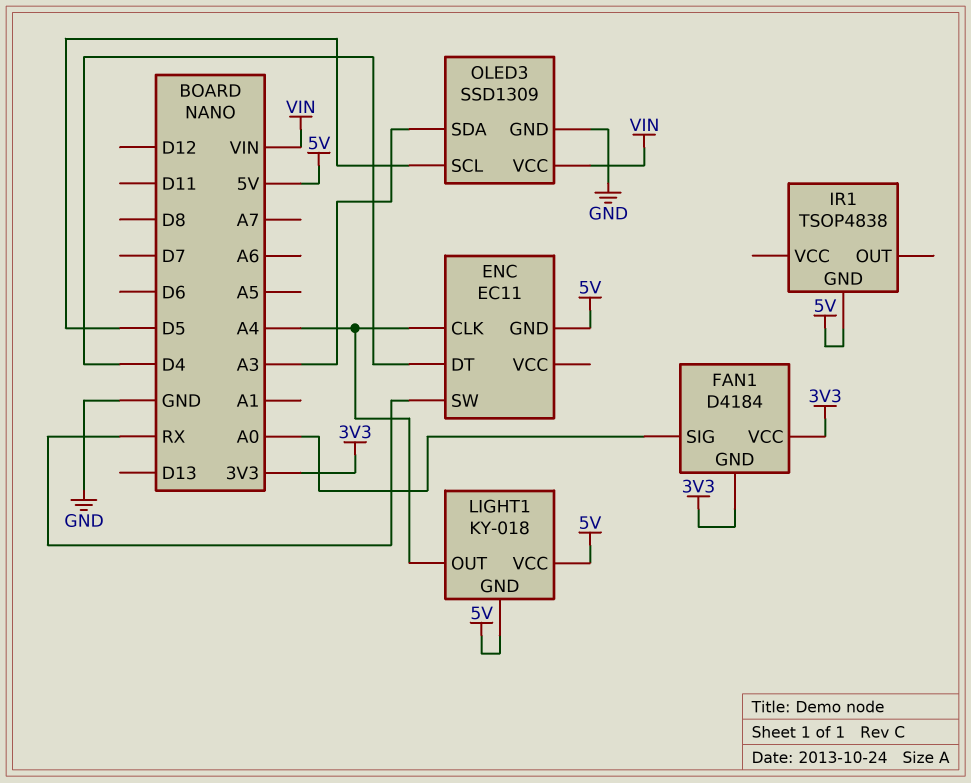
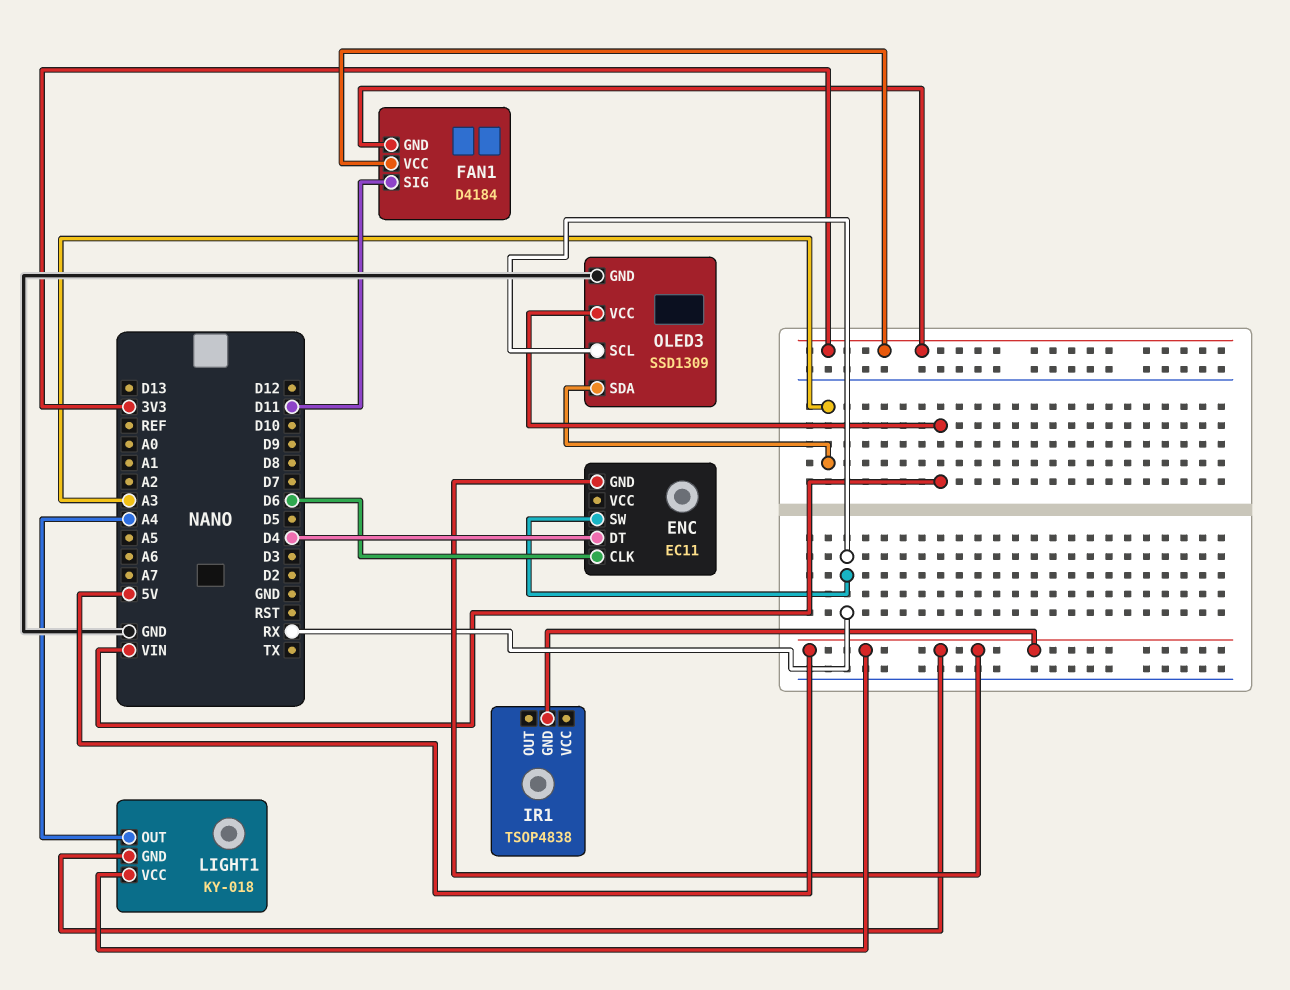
ENC pin CLK: A4 -> D6
FAN1 pin SIG: A0 -> D11
OLED3 pin SCL: D5 -> RX

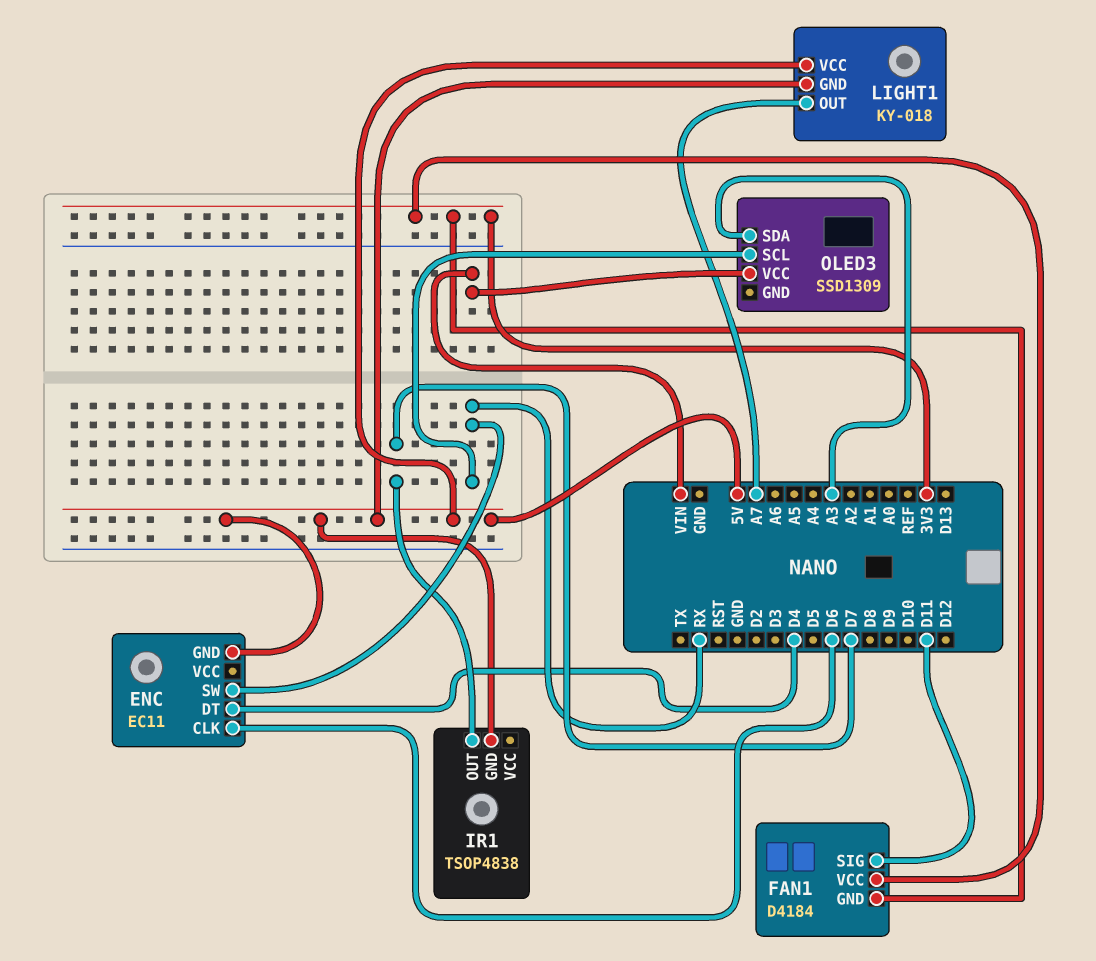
IR1 pin OUT: none -> D7
LIGHT1 pin OUT: A4 -> A7
OLED3 pin GND: GND -> none

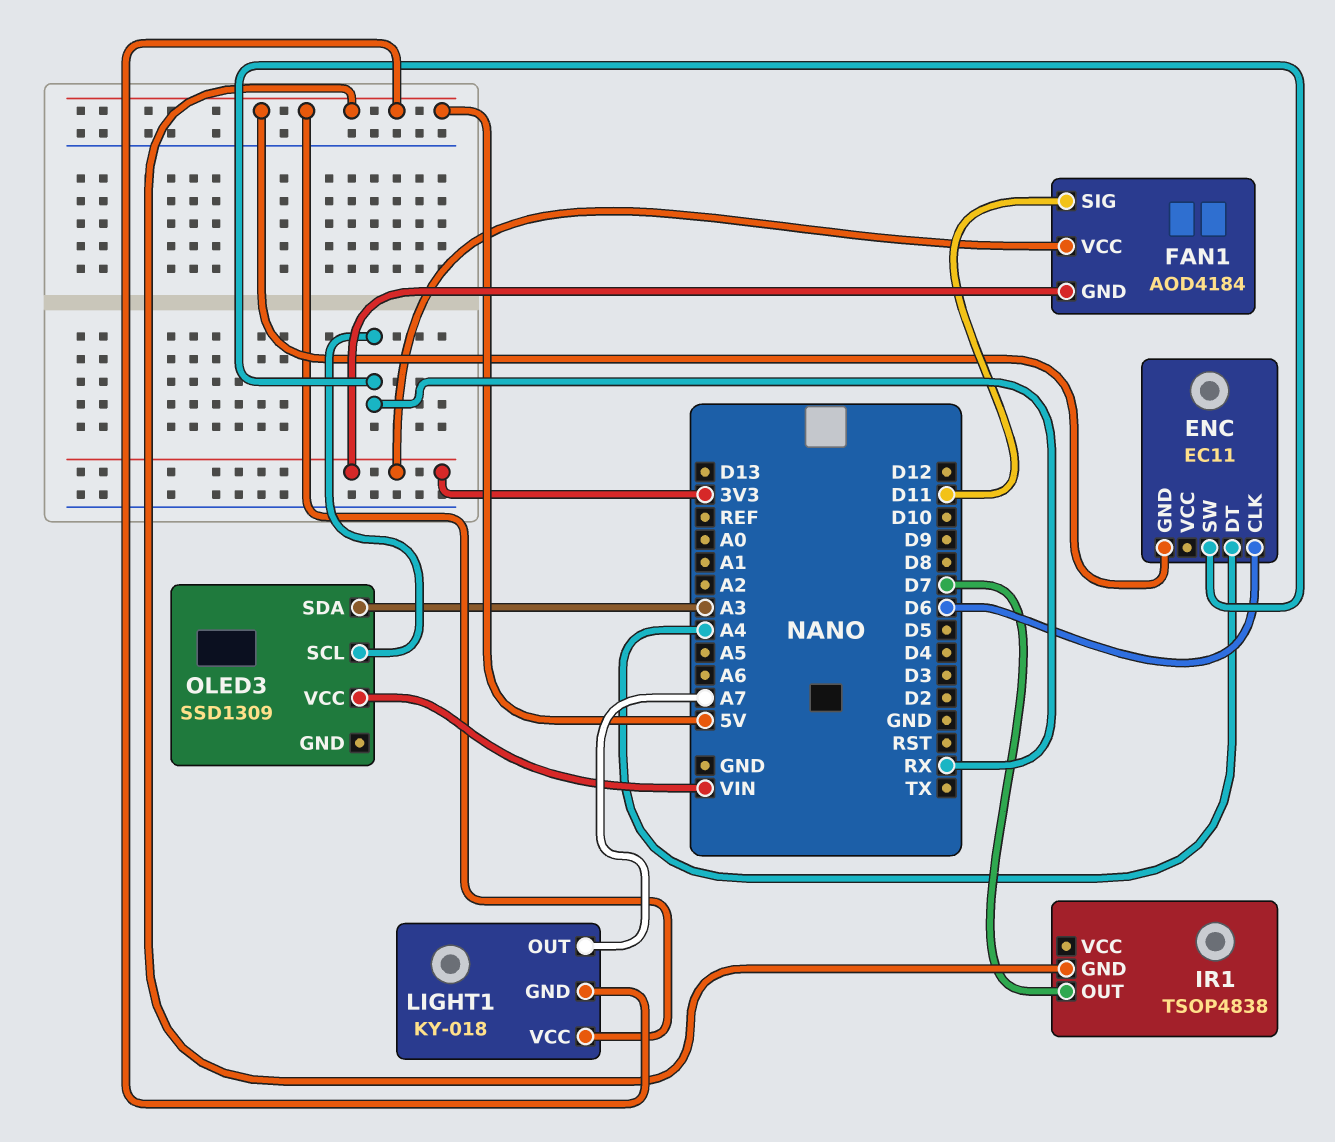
ENC pin DT: D4 -> A4
FAN1: D4184 -> AOD4184

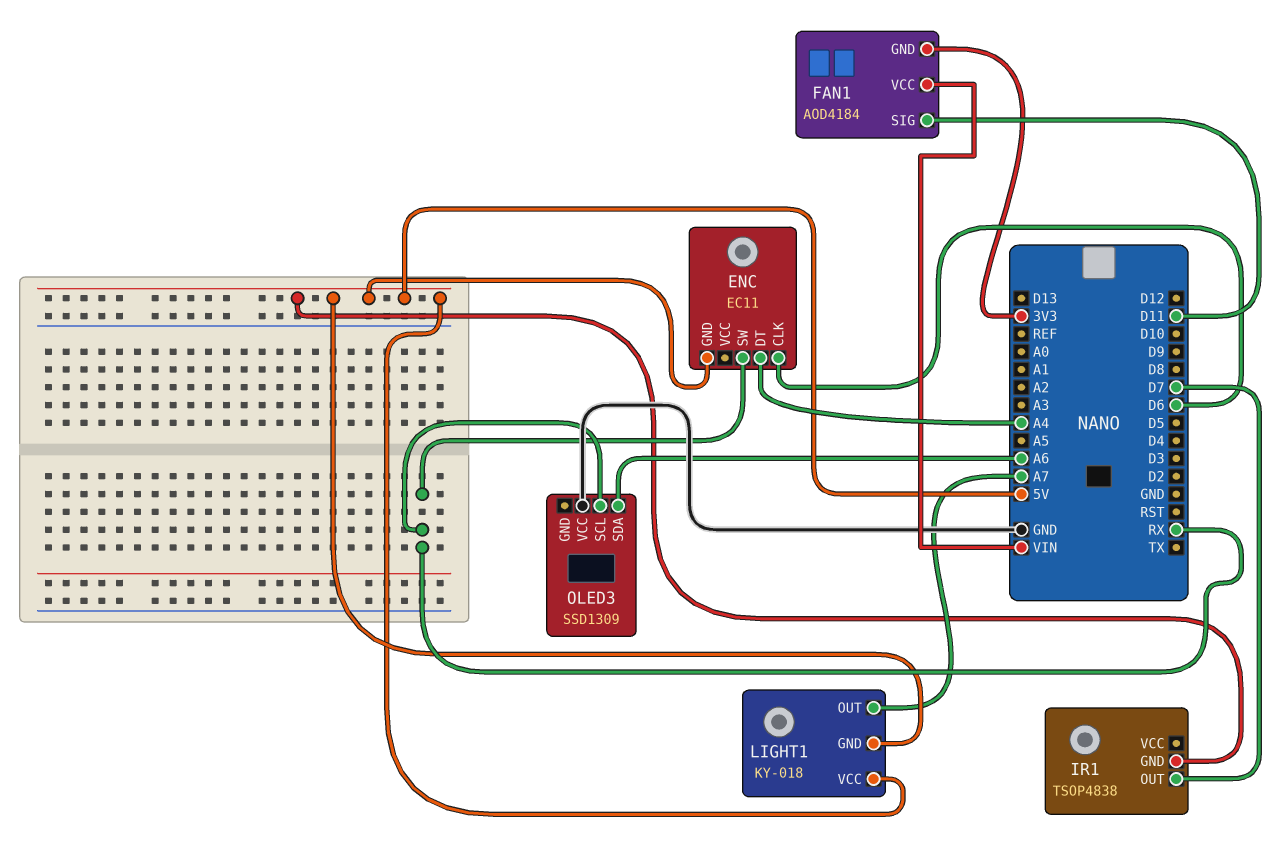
FAN1 pin VCC: 3V3 -> VIN
OLED3 pin SDA: A3 -> A6
OLED3 pin VCC: VIN -> GND

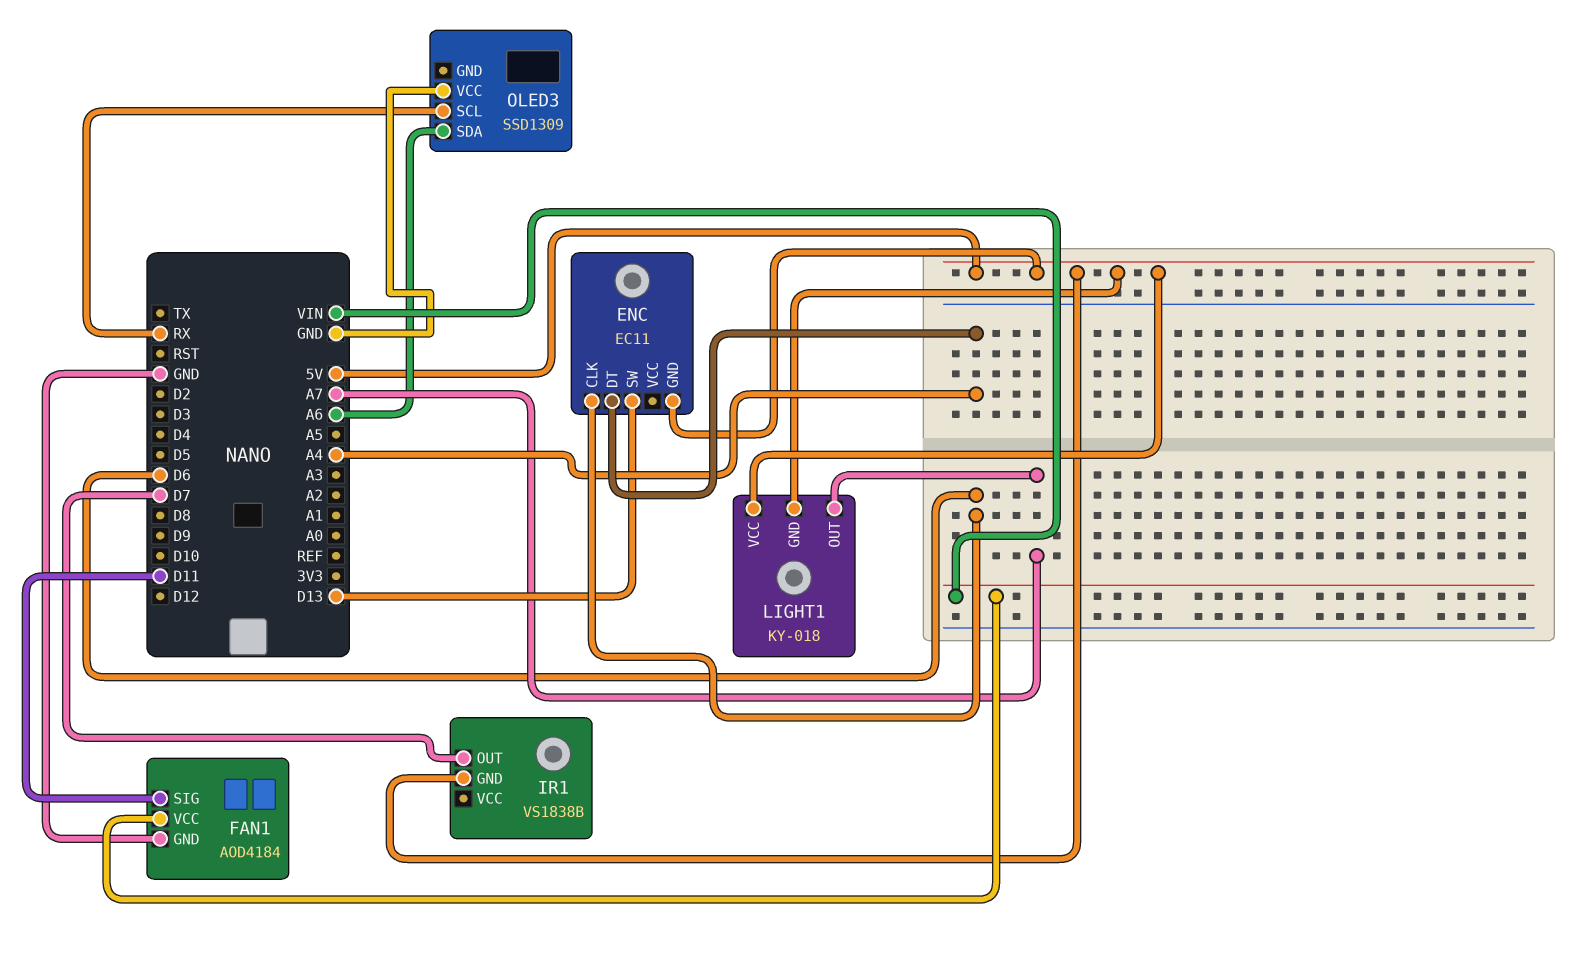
ENC pin SW: RX -> D13
FAN1 pin GND: 3V3 -> GND
IR1: TSOP4838 -> VS1838B

